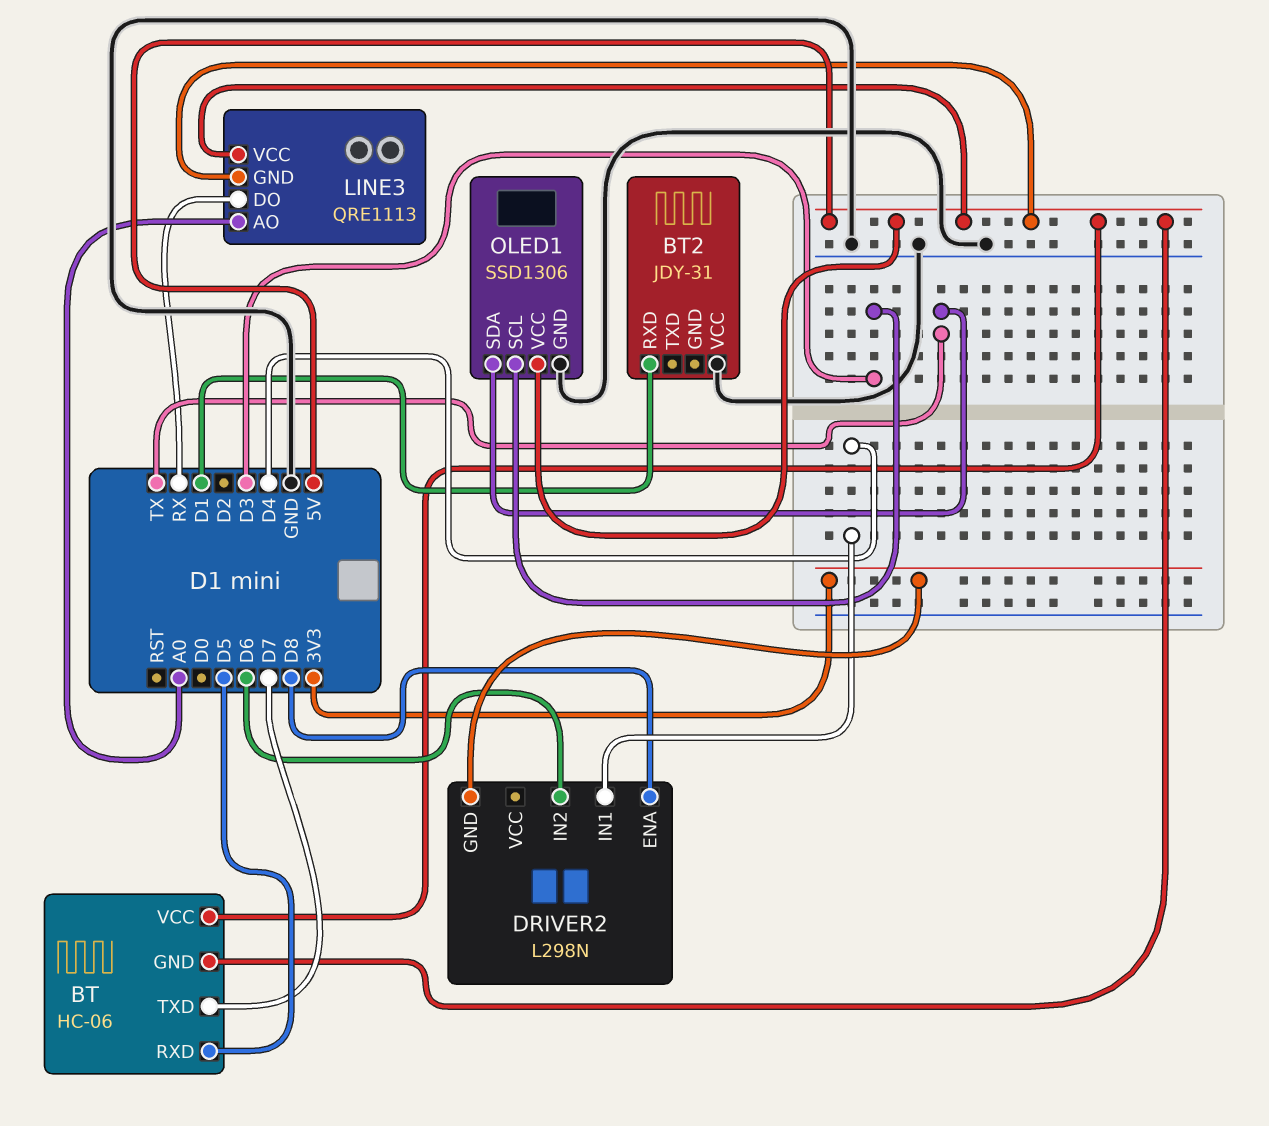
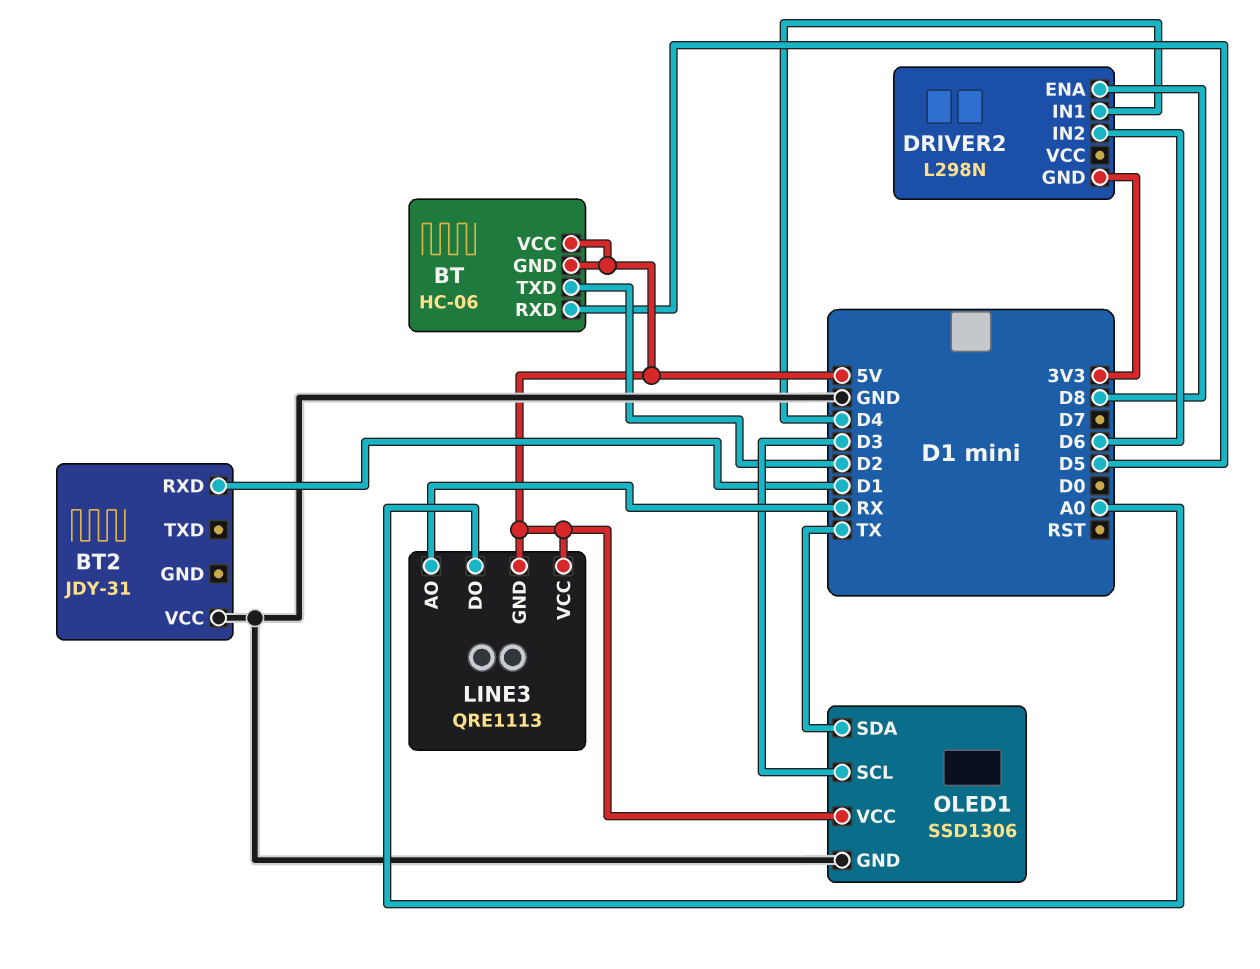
BT pin TXD: D7 -> D2
LINE3 pin AO: A0 -> RX
LINE3 pin DO: RX -> A0

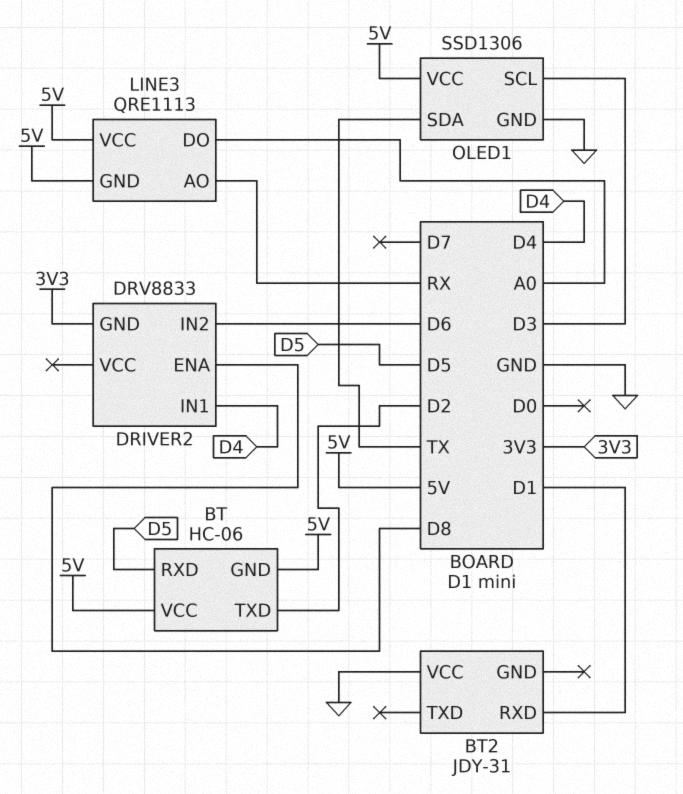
DRIVER2: L298N -> DRV8833

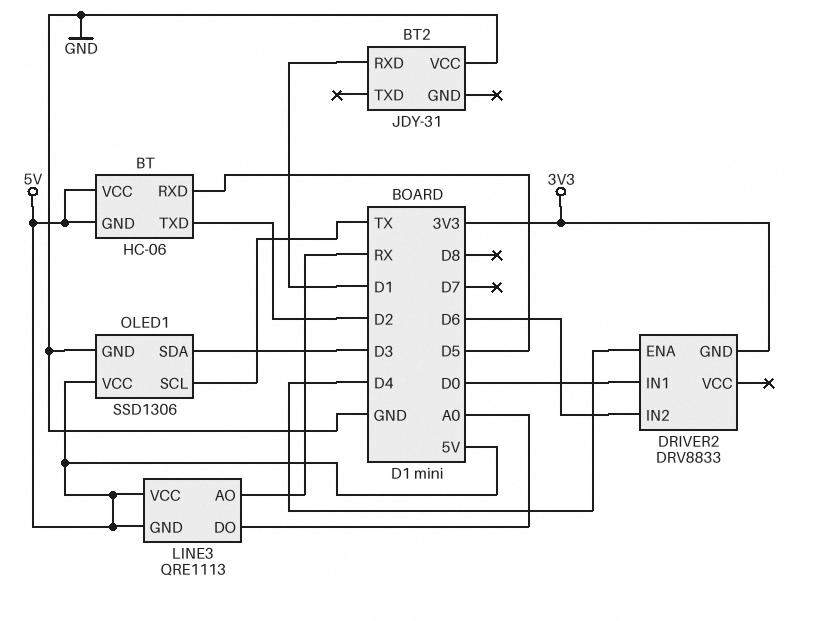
DRIVER2 pin ENA: D8 -> D4
DRIVER2 pin IN1: D4 -> D0
OLED1 pin SCL: D3 -> TX
OLED1 pin SDA: TX -> D3

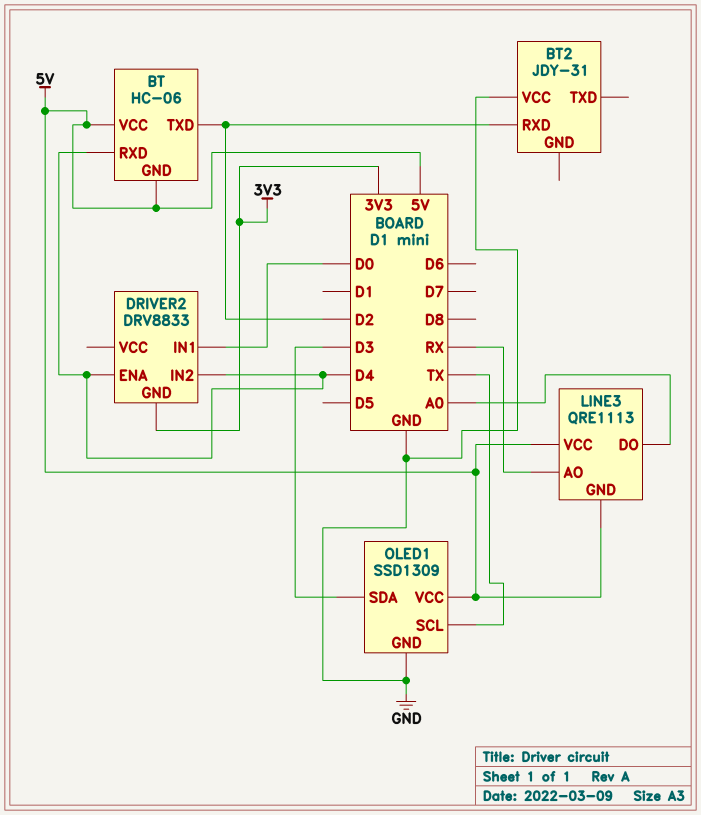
BT pin RXD: D5 -> D4
BT2 pin RXD: D1 -> D2
DRIVER2 pin IN2: D6 -> D4
OLED1: SSD1306 -> SSD1309

